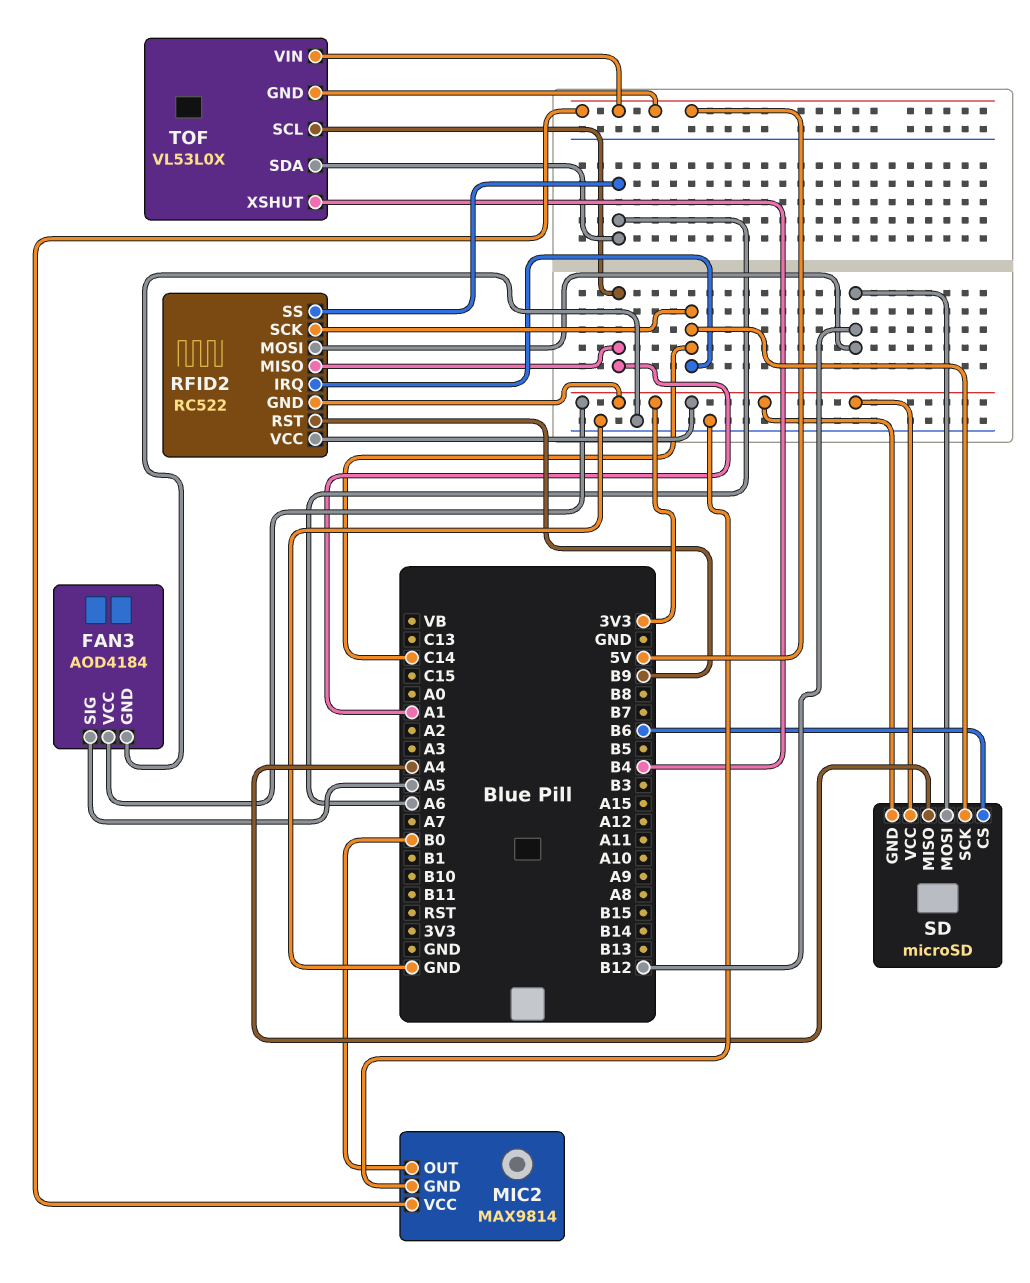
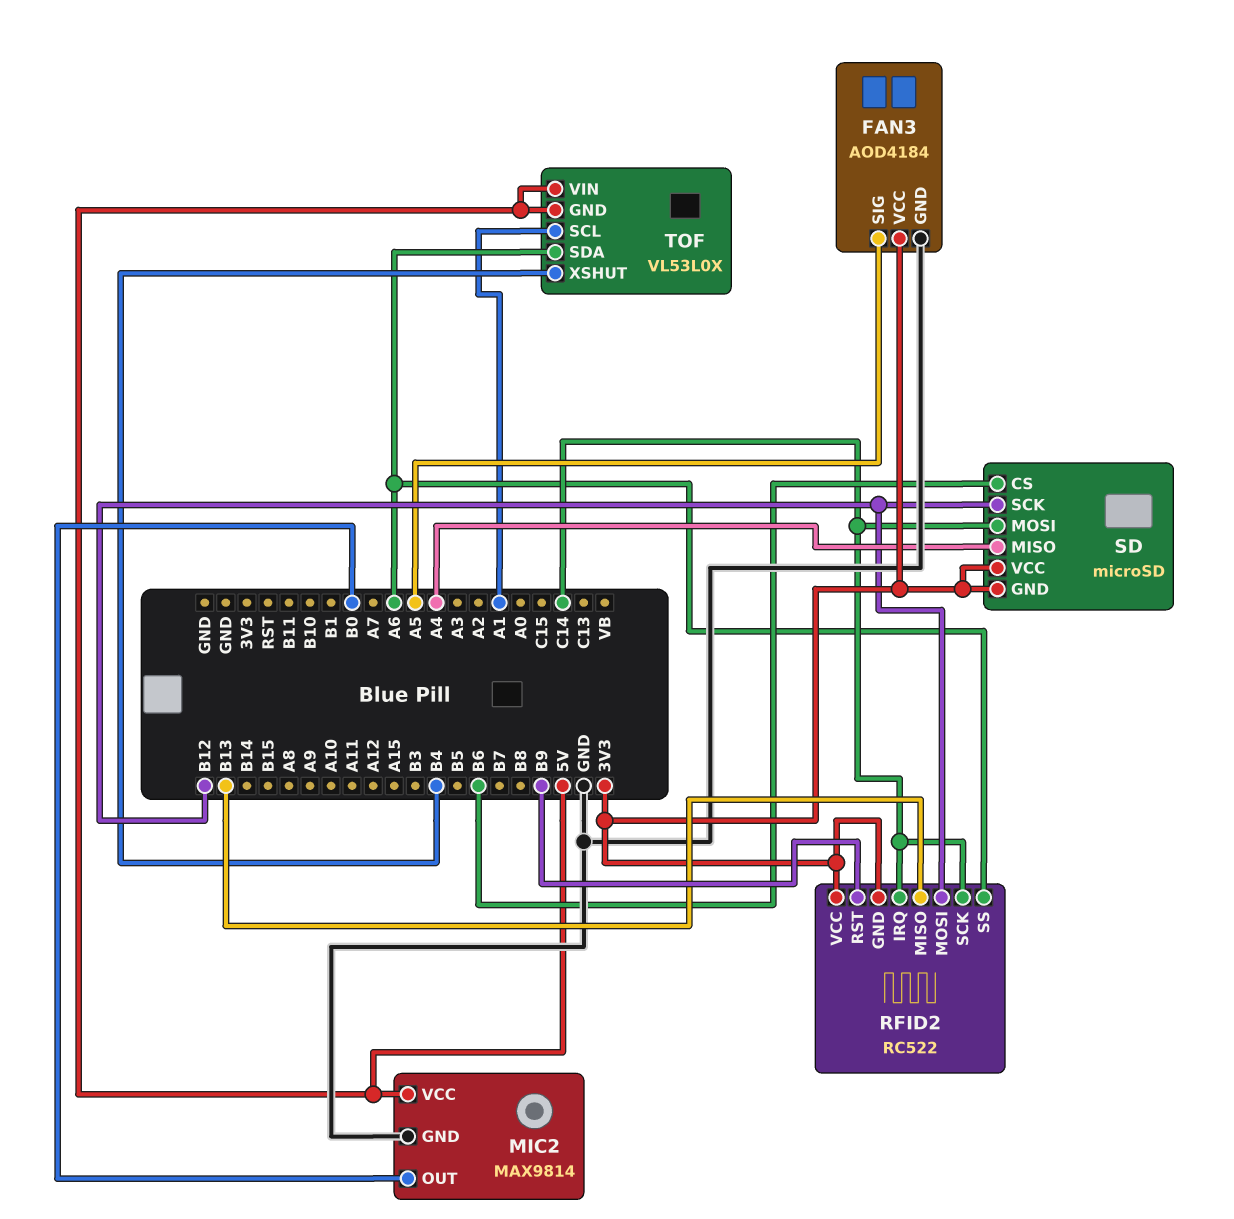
RFID2 pin MISO: A1 -> B13
SD pin MOSI: B12 -> C14
SD pin SCK: C14 -> B12

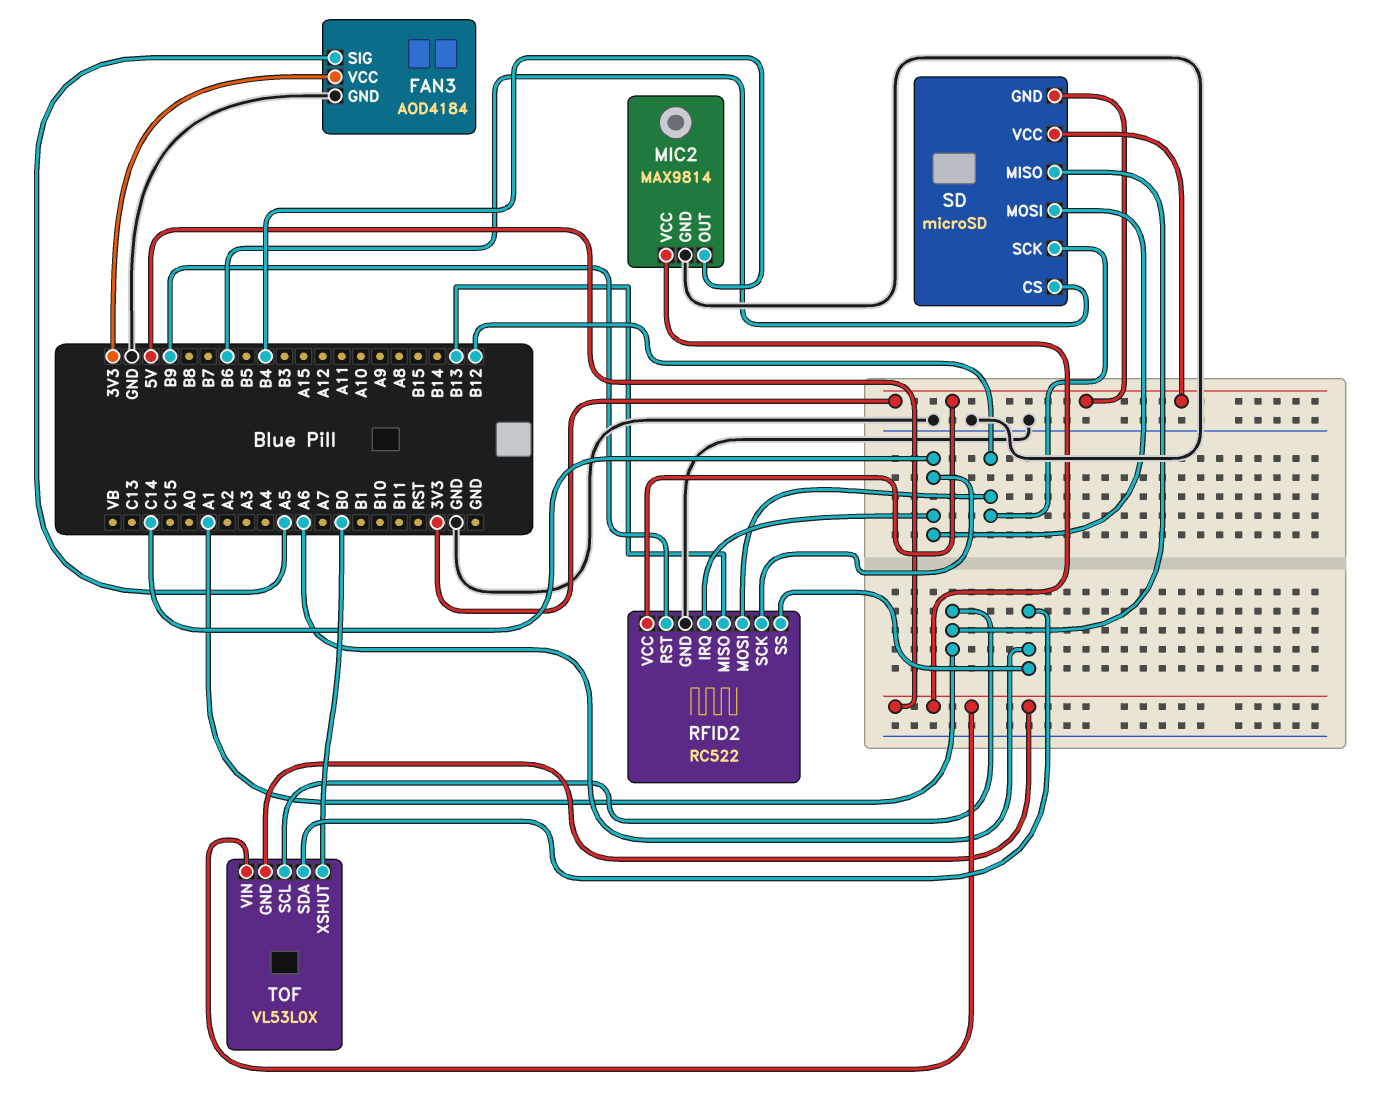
MIC2 pin OUT: B0 -> B4
RFID2 pin GND: 3V3 -> GND
SD pin MISO: A4 -> A1
TOF pin XSHUT: B4 -> B0

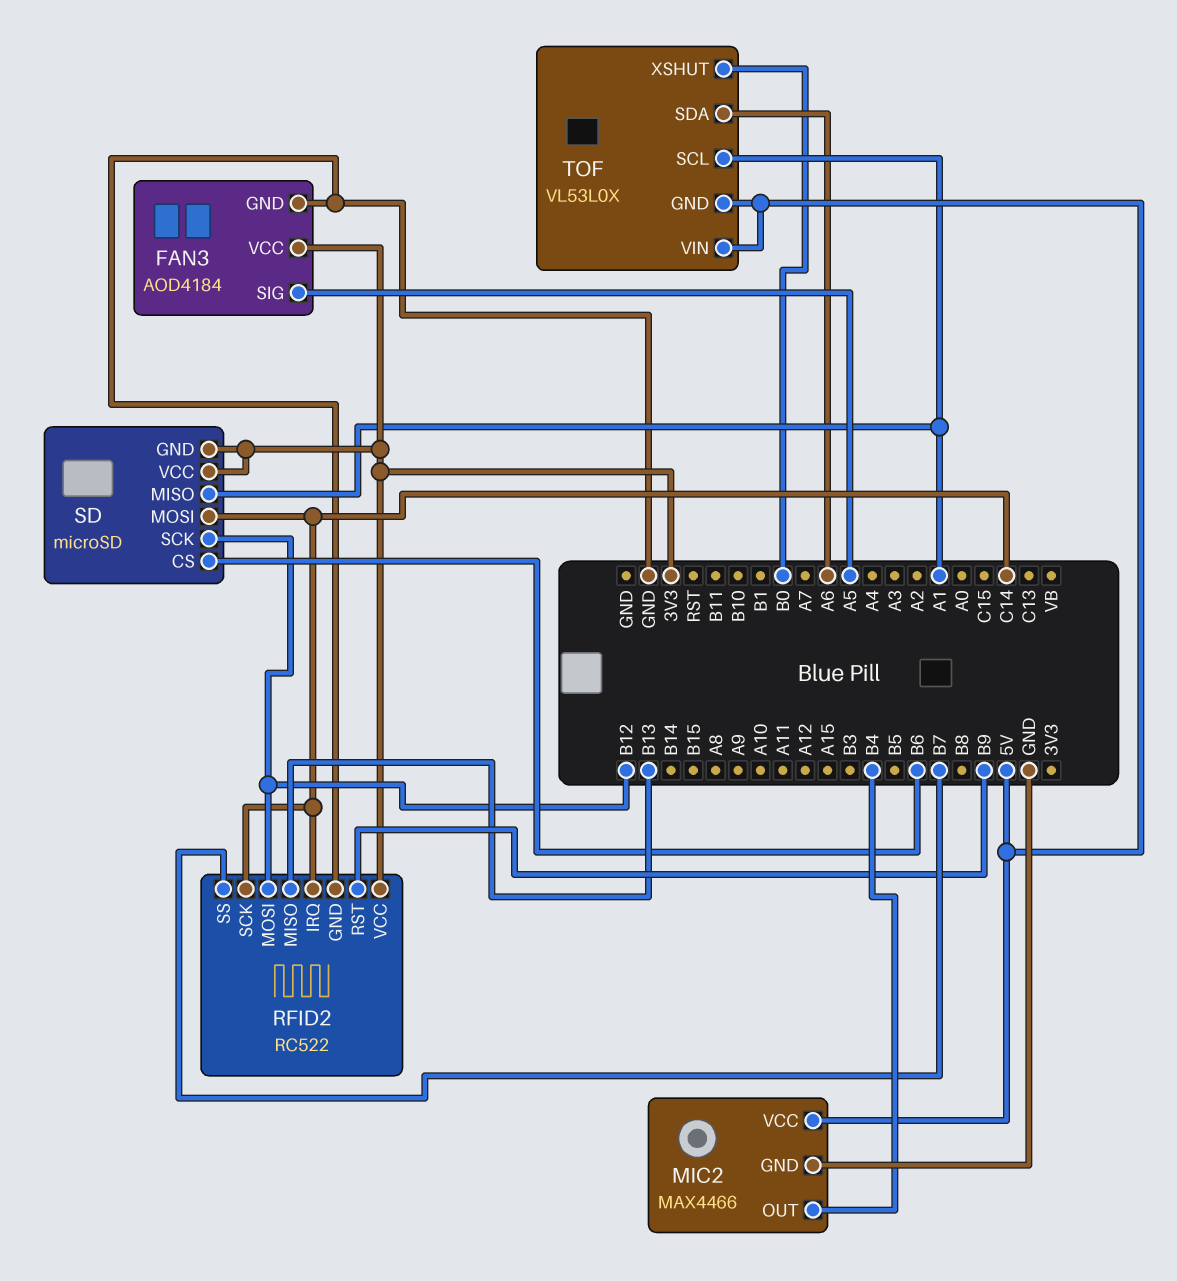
MIC2: MAX9814 -> MAX4466
RFID2 pin SS: A6 -> B7

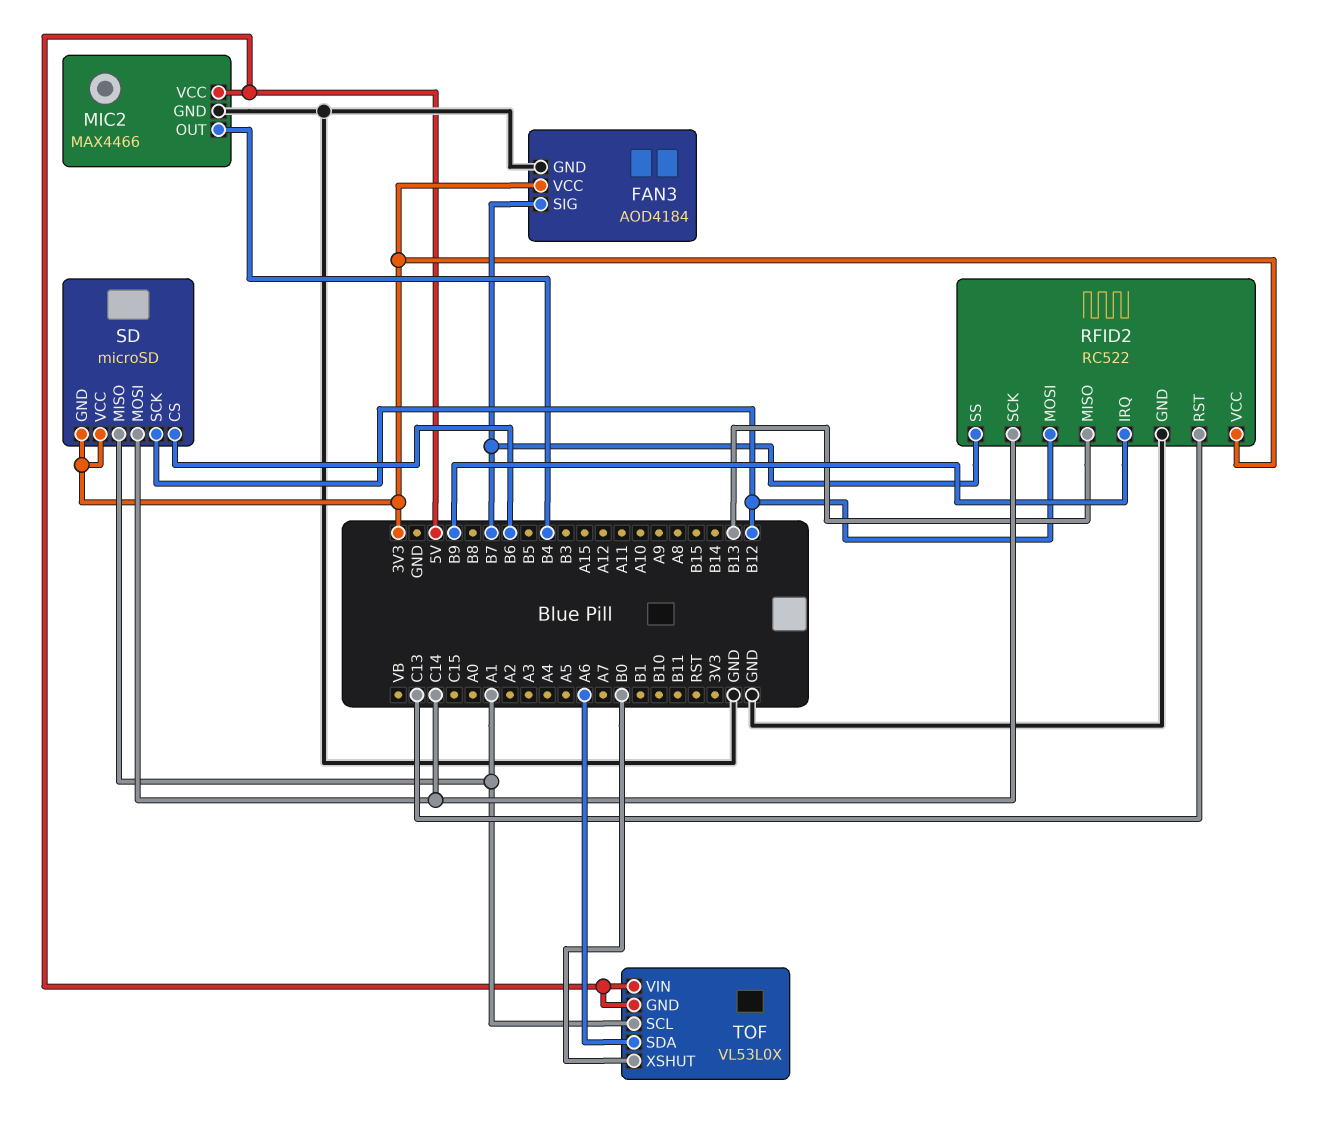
FAN3 pin SIG: A5 -> B7
RFID2 pin IRQ: C14 -> B9
RFID2 pin RST: B9 -> C13

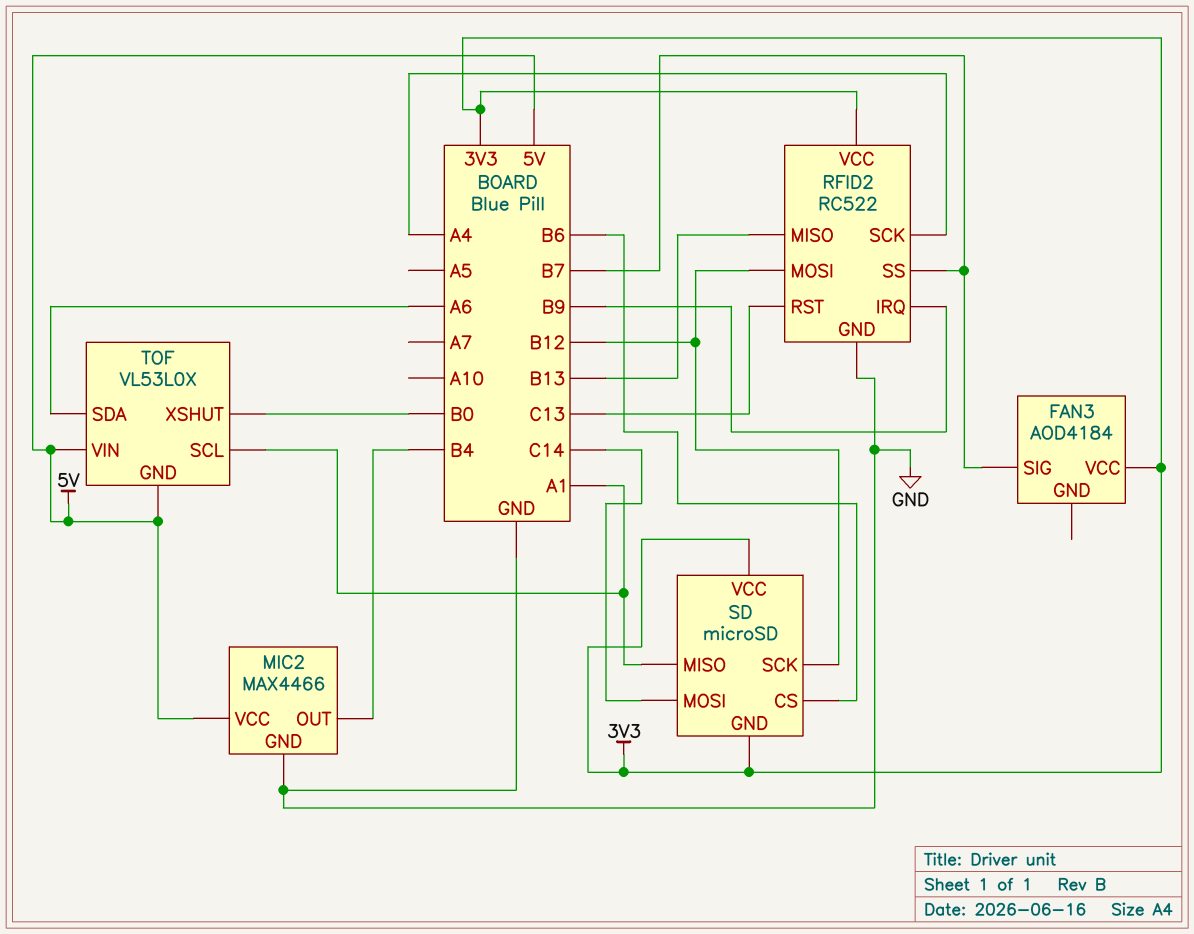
FAN3 pin GND: GND -> none
RFID2 pin SCK: C14 -> A4

